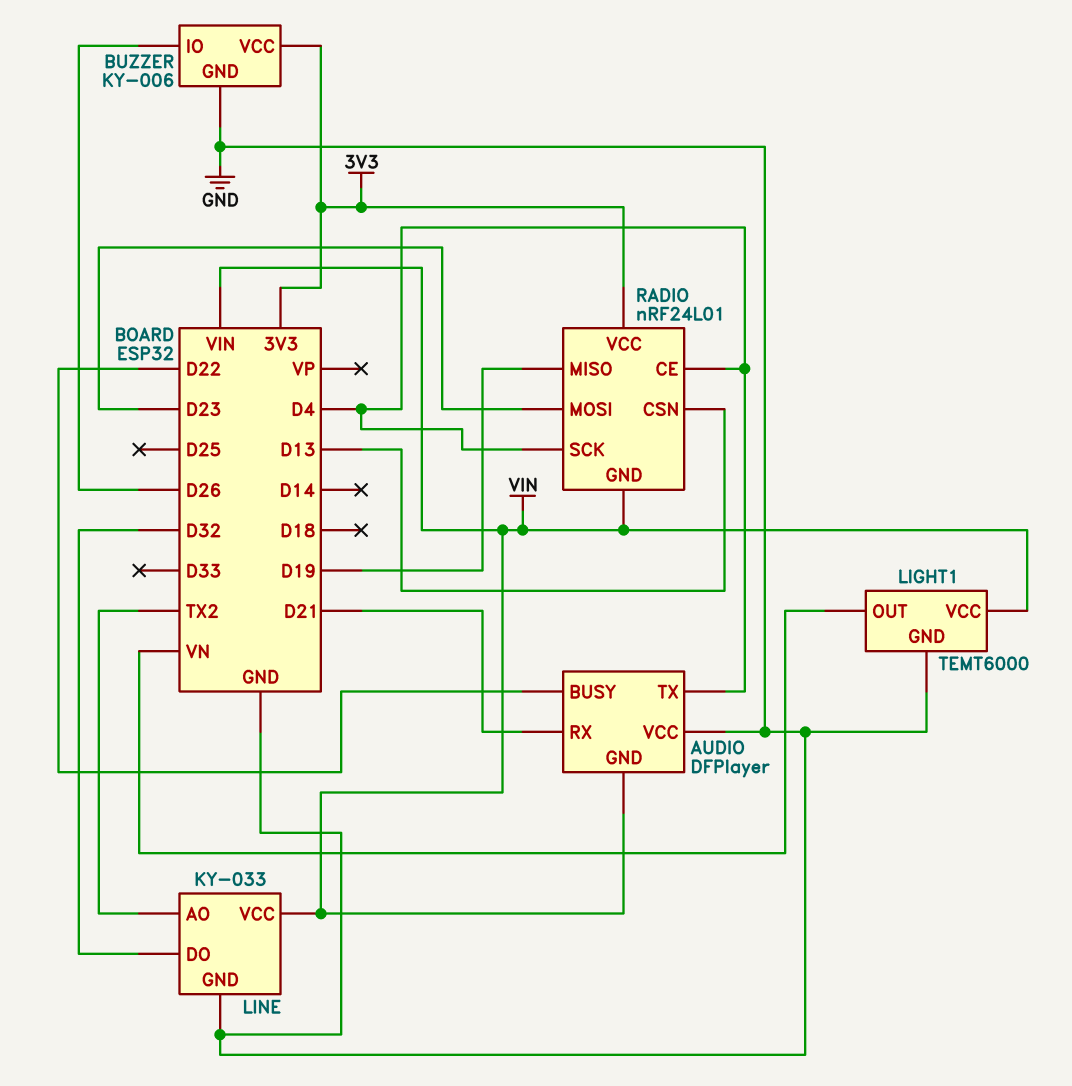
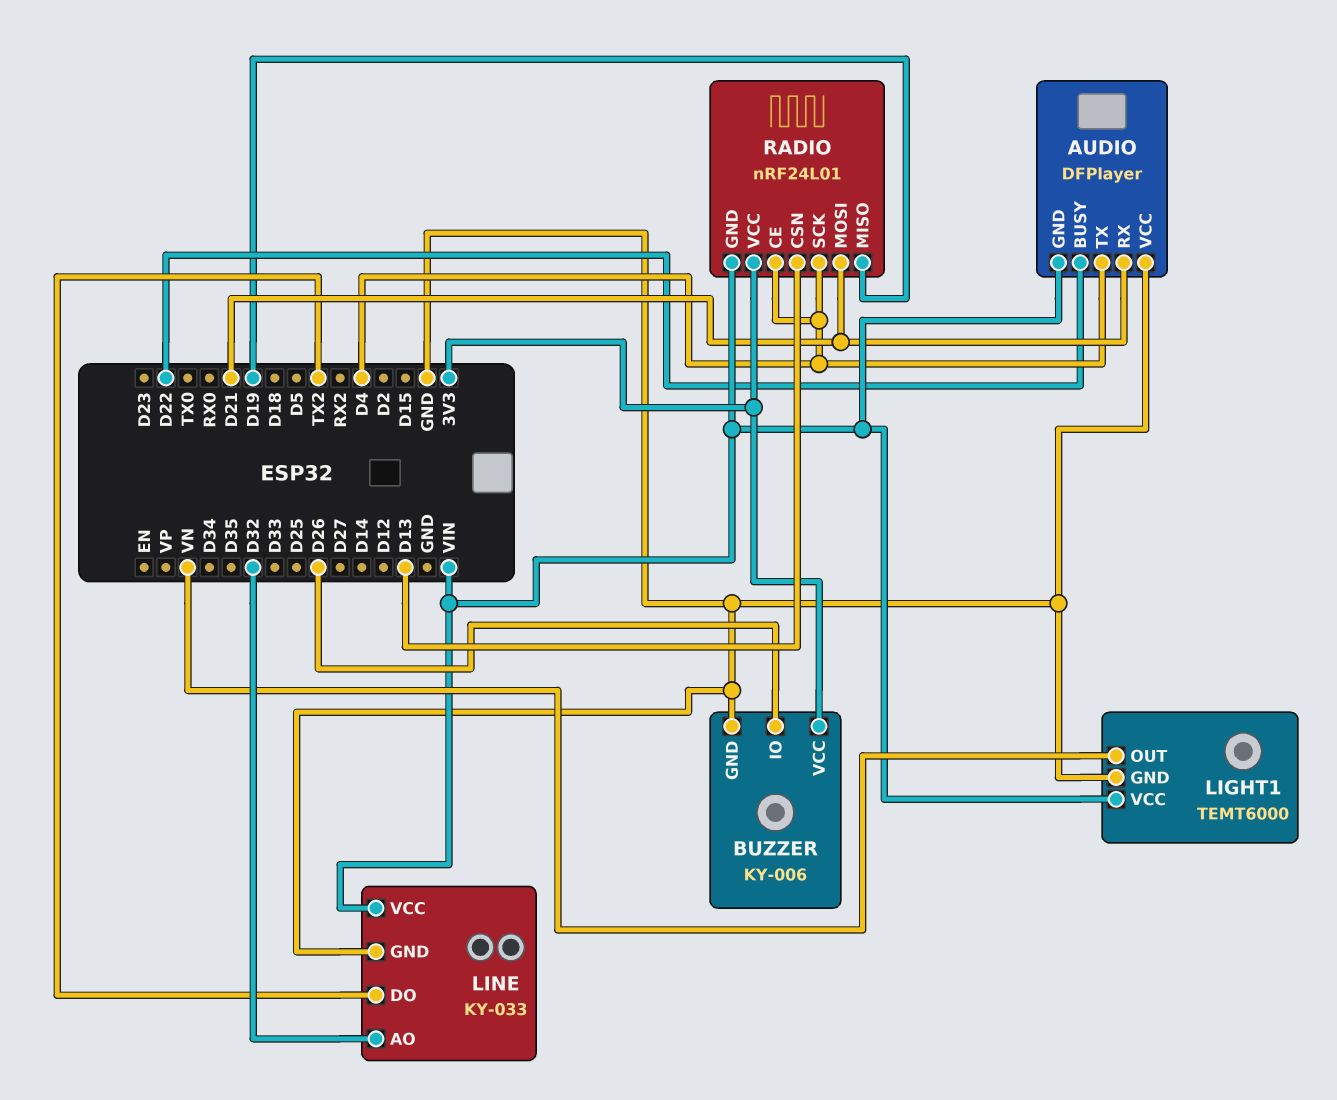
LINE pin AO: TX2 -> D32
LINE pin DO: D32 -> TX2
RADIO pin MOSI: D23 -> D21

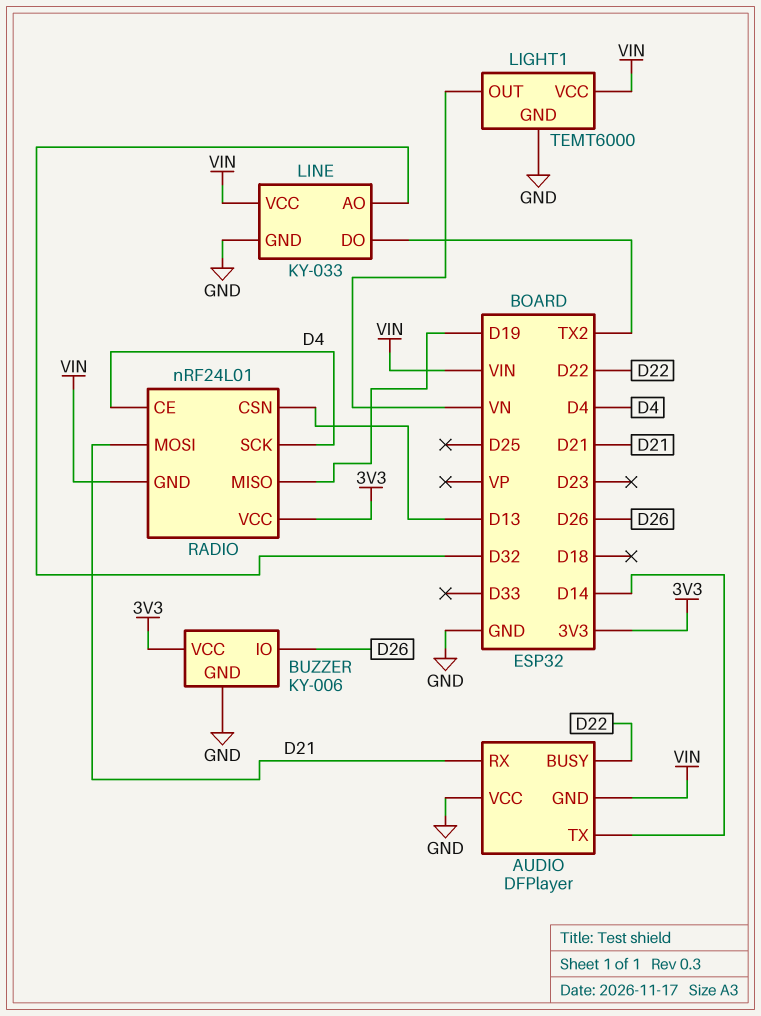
AUDIO pin TX: D4 -> D14

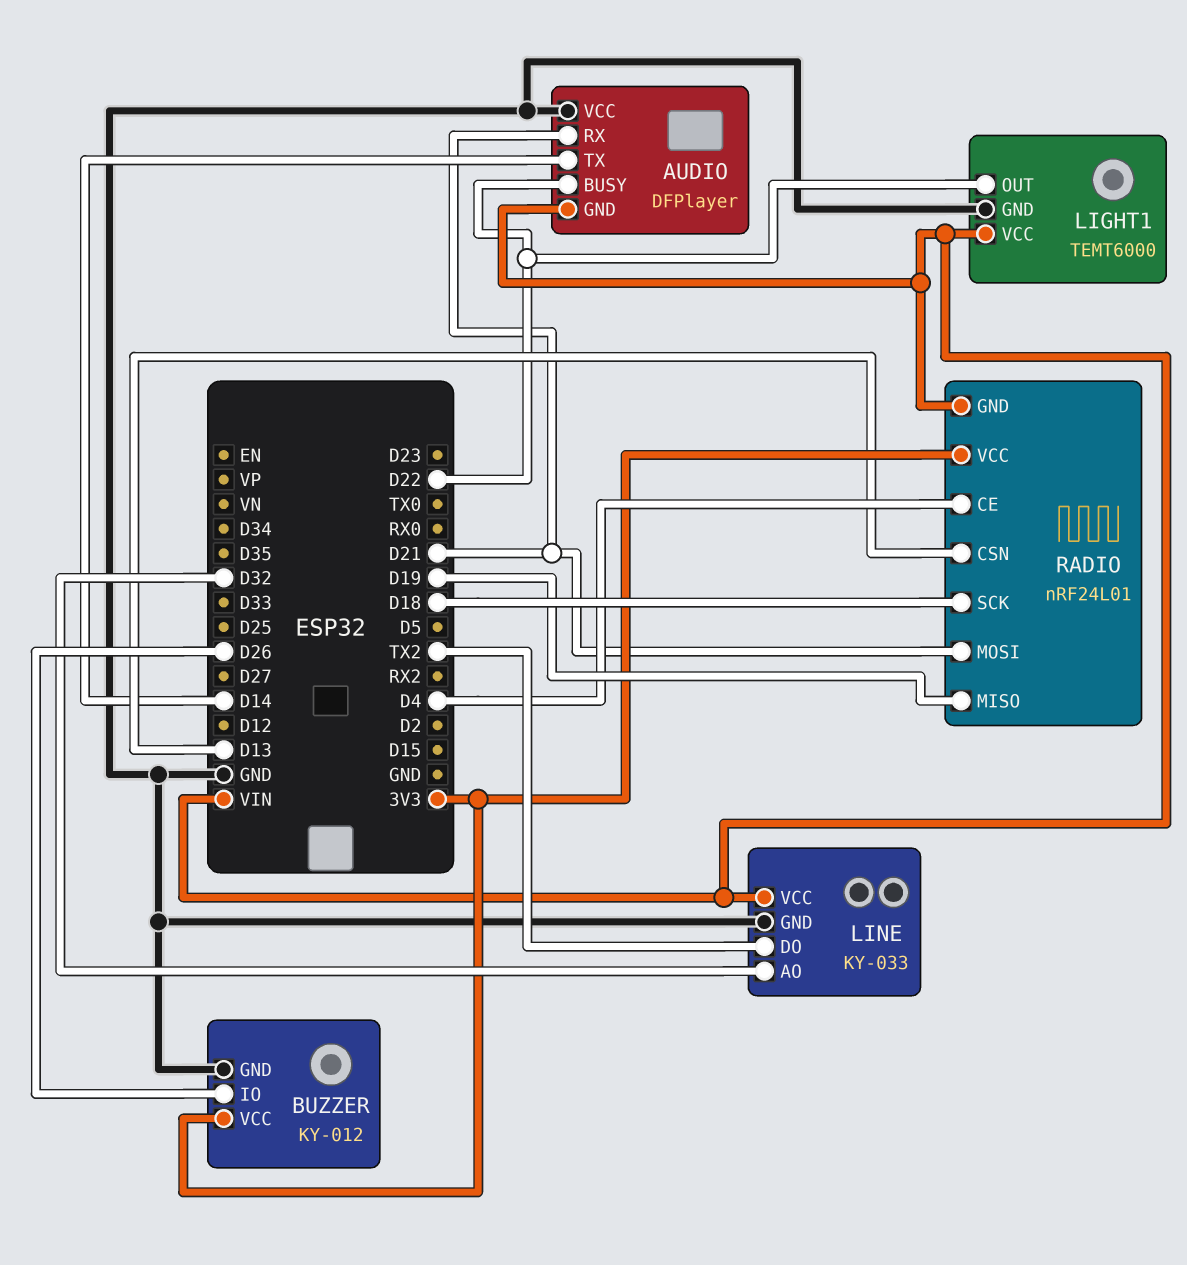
BUZZER: KY-006 -> KY-012
LIGHT1 pin OUT: VN -> D22
RADIO pin SCK: D4 -> D18

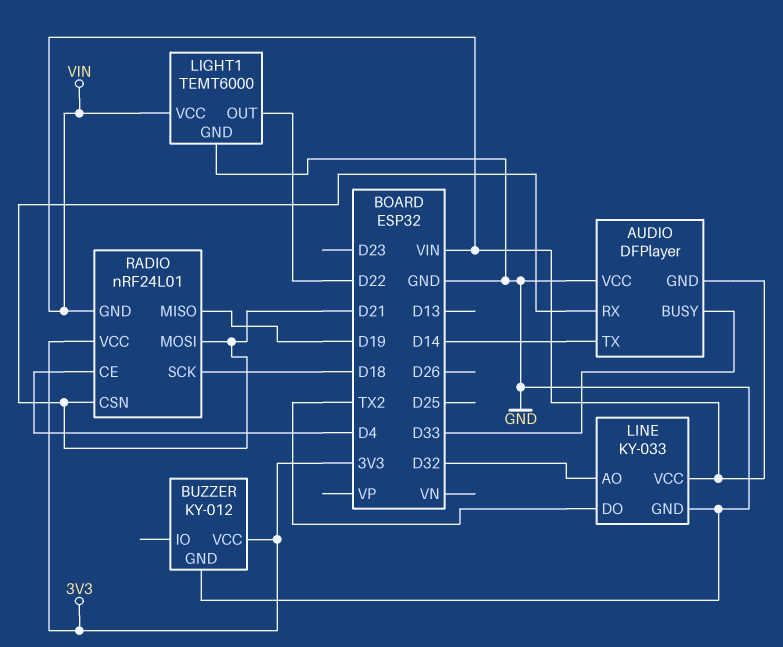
AUDIO pin BUSY: D22 -> D33
BUZZER pin IO: D26 -> none
RADIO pin CSN: D13 -> D21

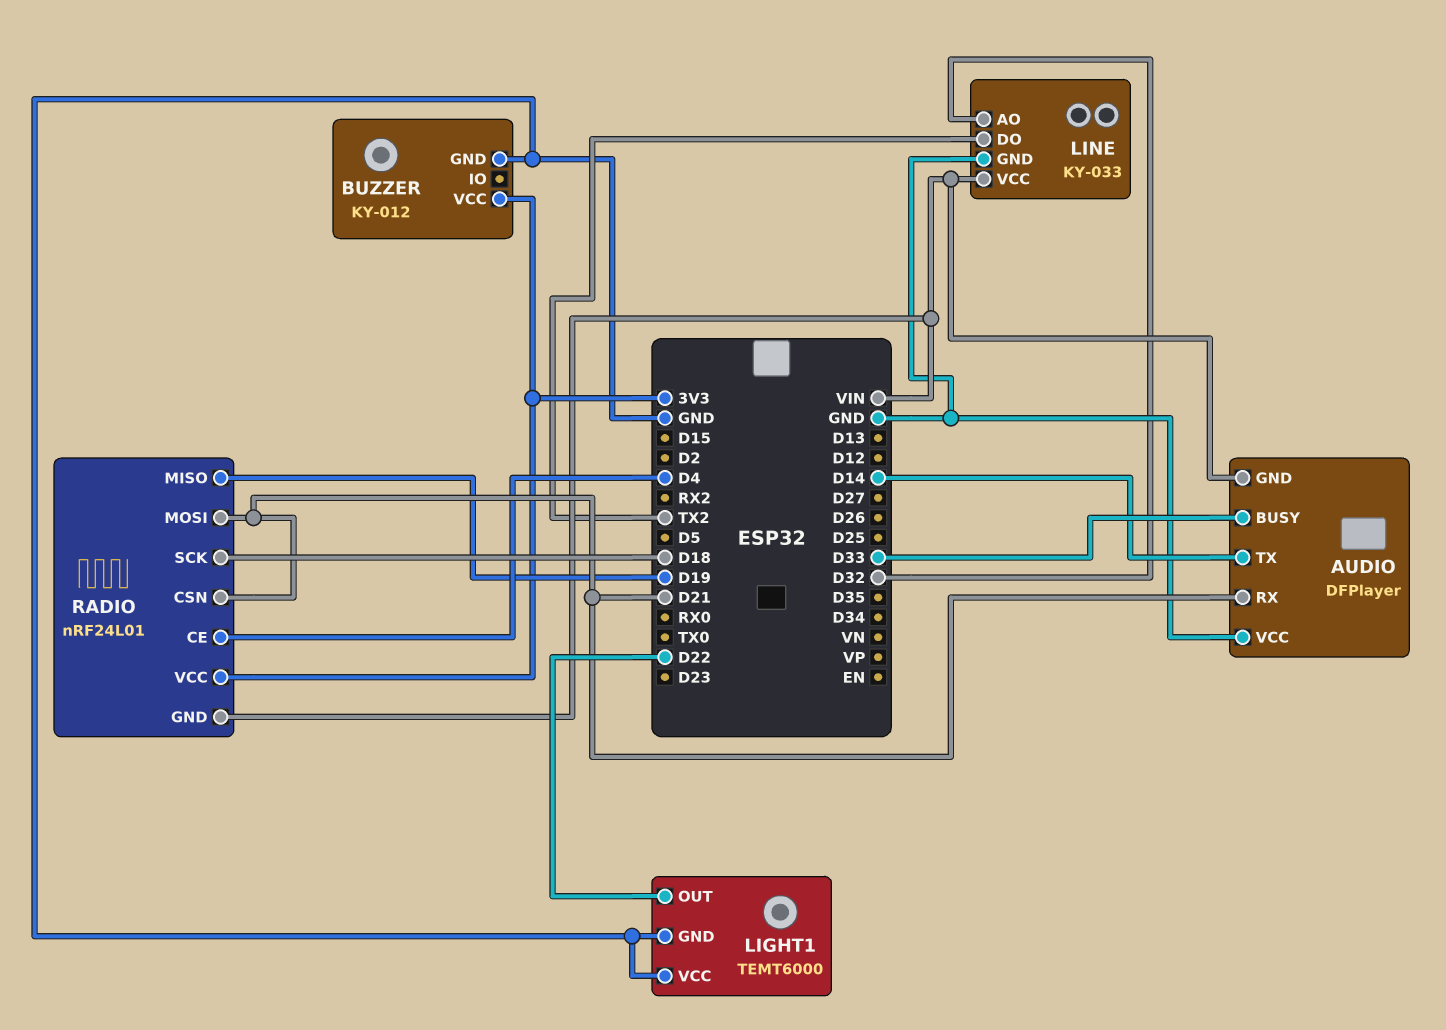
LIGHT1 pin VCC: VIN -> GND

